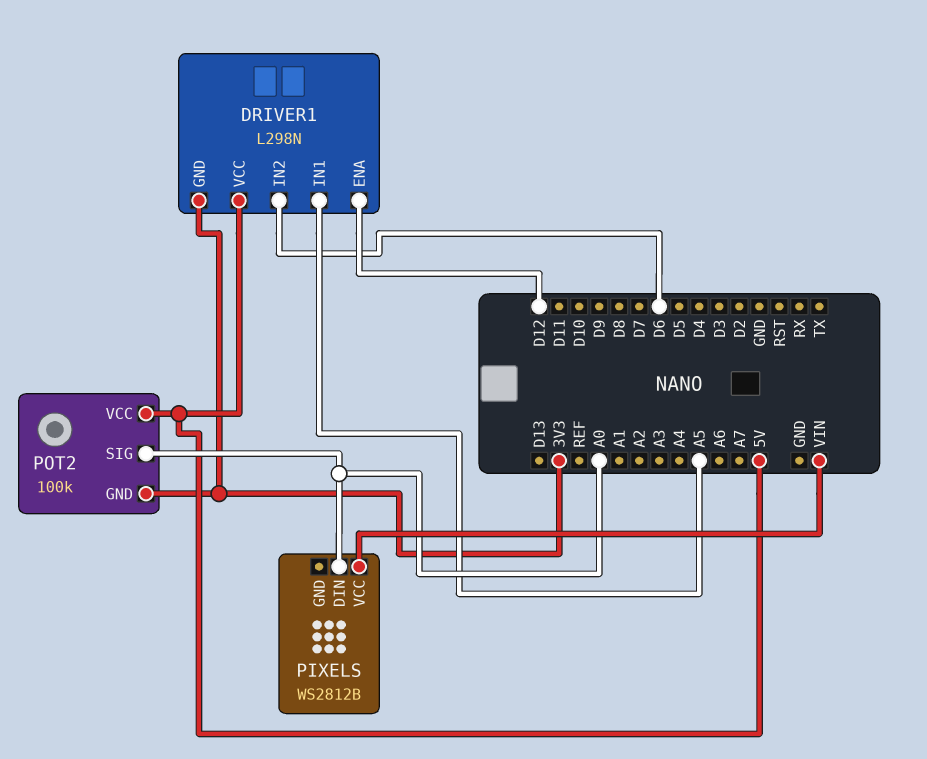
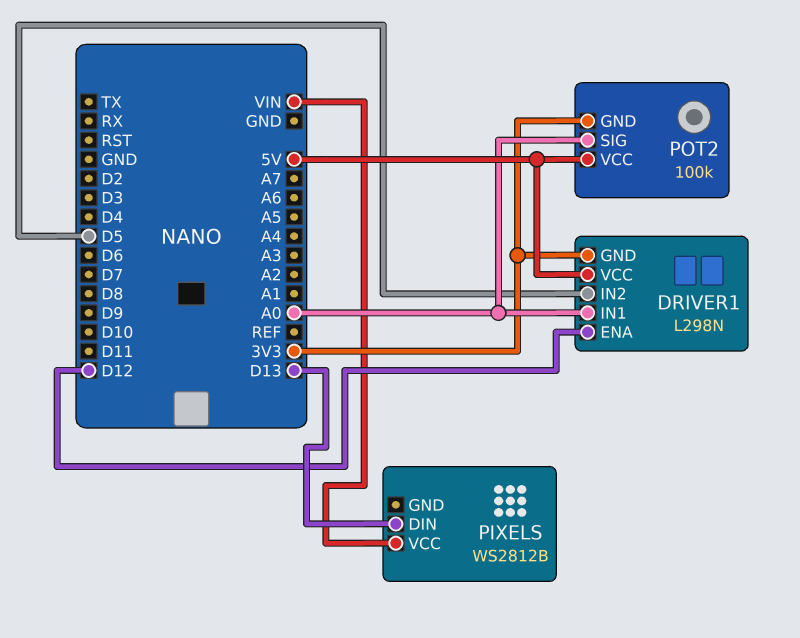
DRIVER1 pin IN1: A5 -> A0
DRIVER1 pin IN2: D6 -> D5
PIXELS pin DIN: A0 -> D13

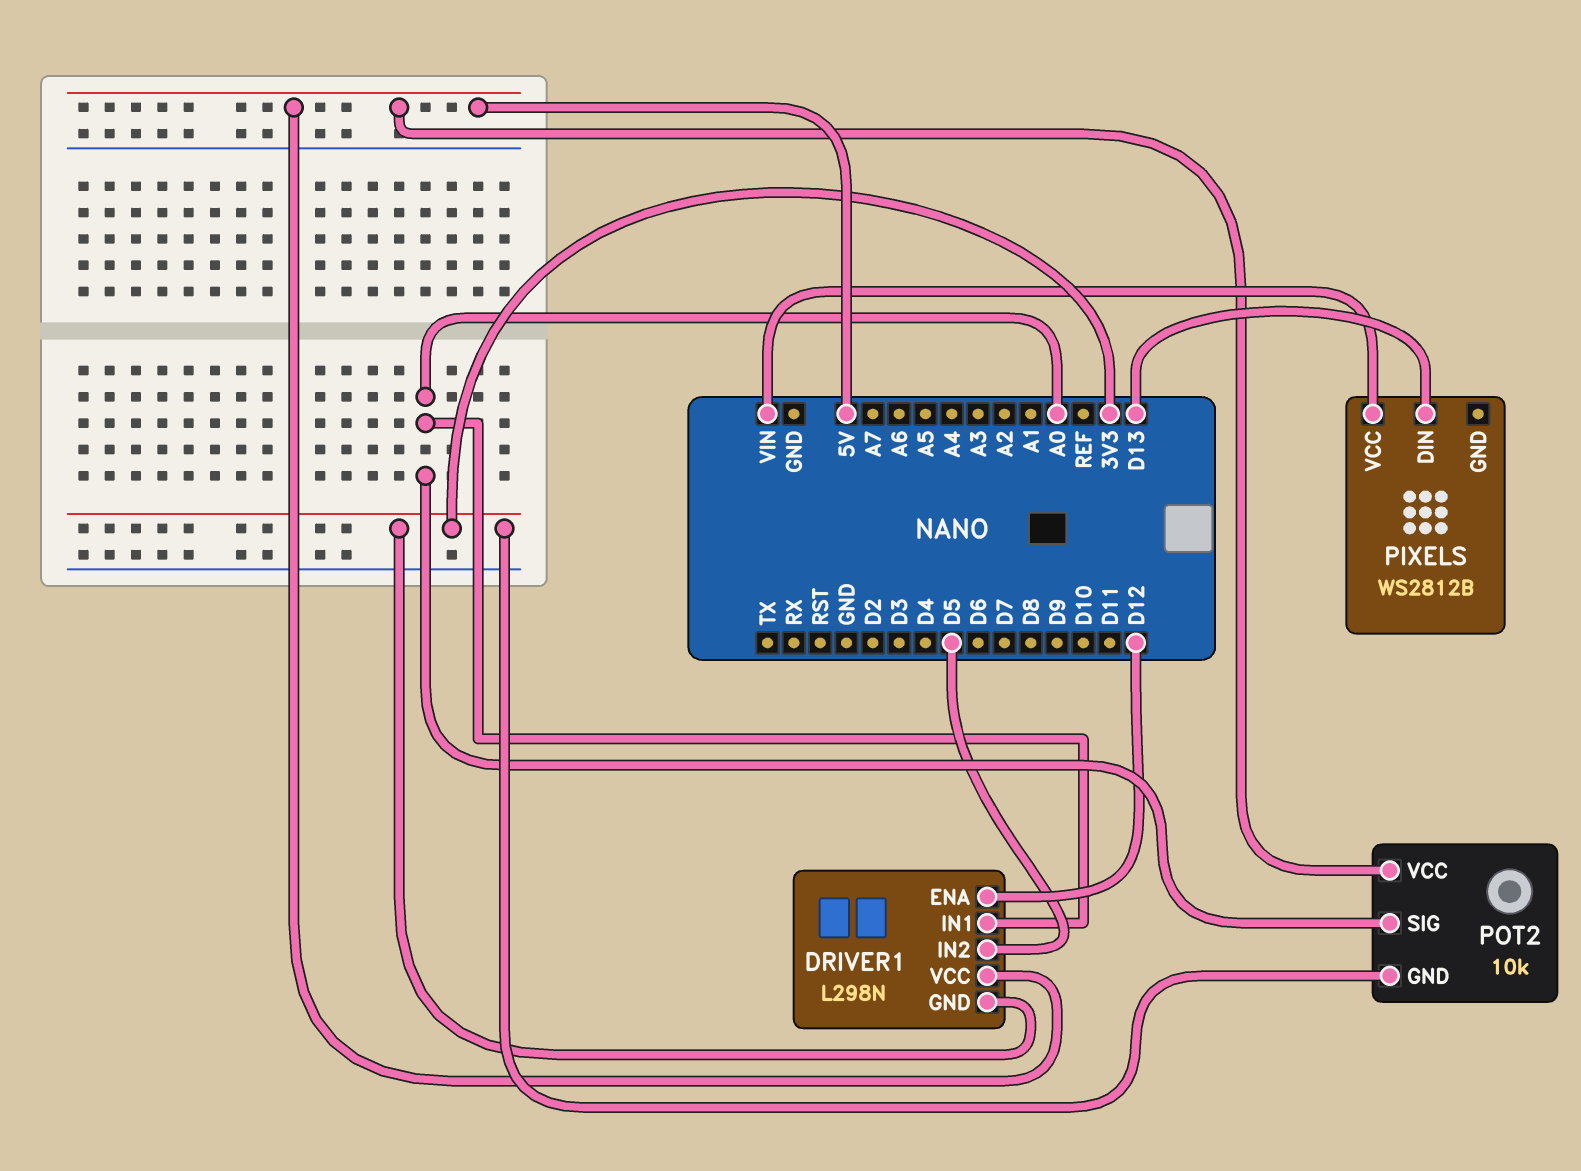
POT2: 100k -> 10k

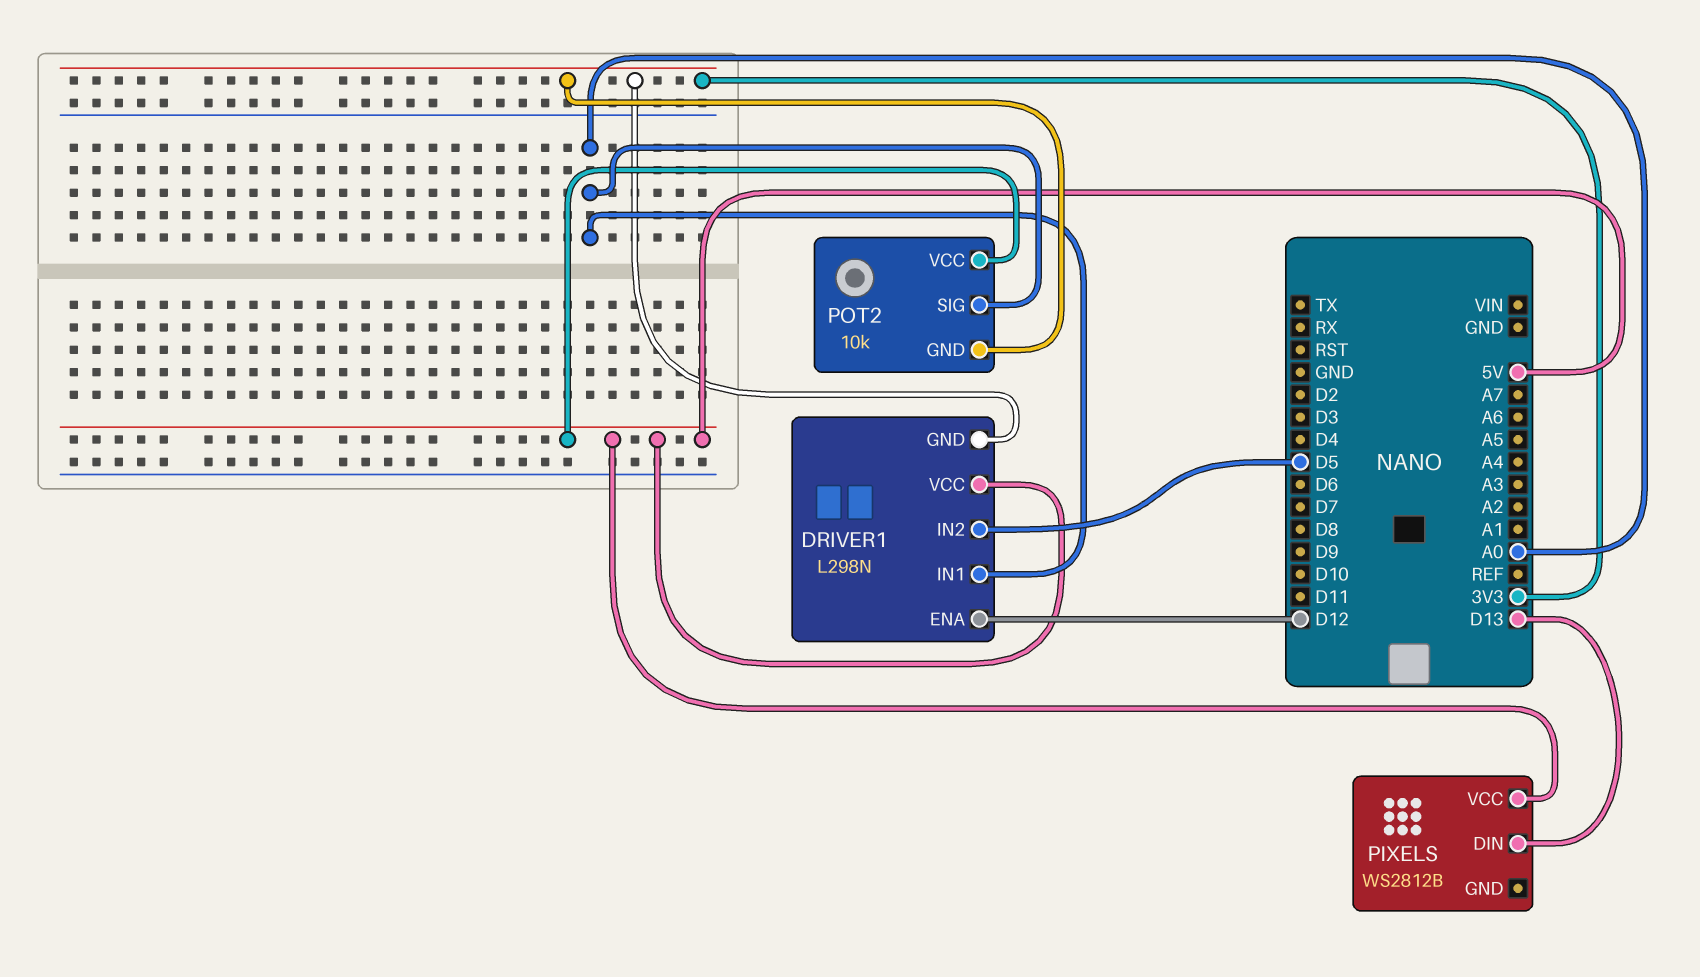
PIXELS pin VCC: VIN -> 5V

